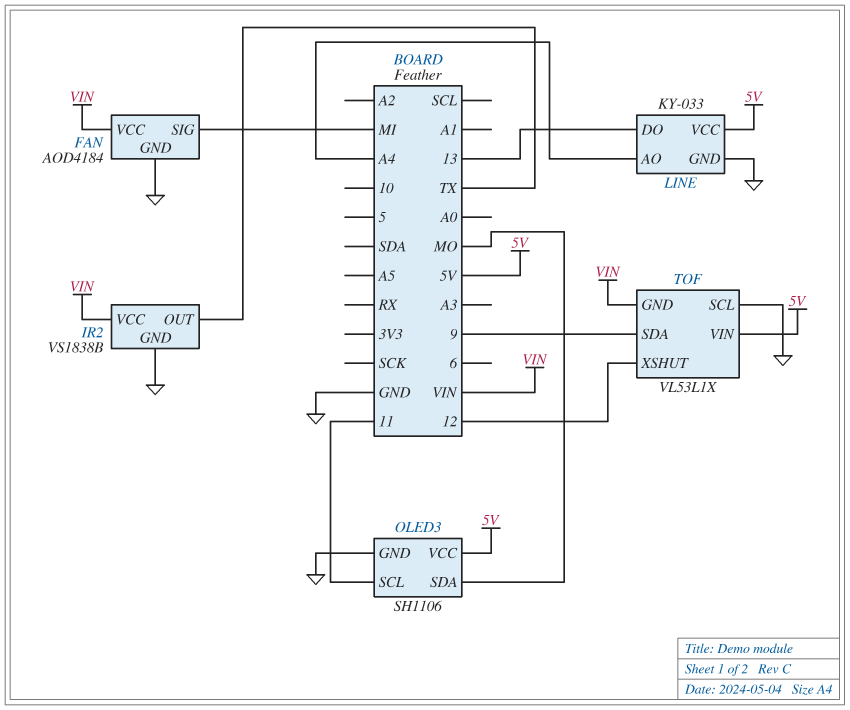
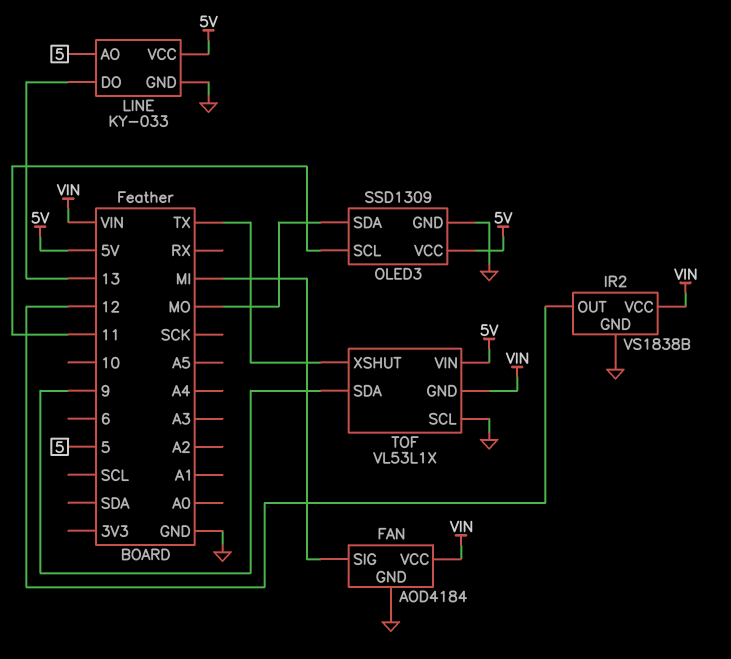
IR2 pin OUT: TX -> 12
LINE pin AO: A4 -> 5
OLED3: SH1106 -> SSD1309
TOF pin XSHUT: 12 -> TX

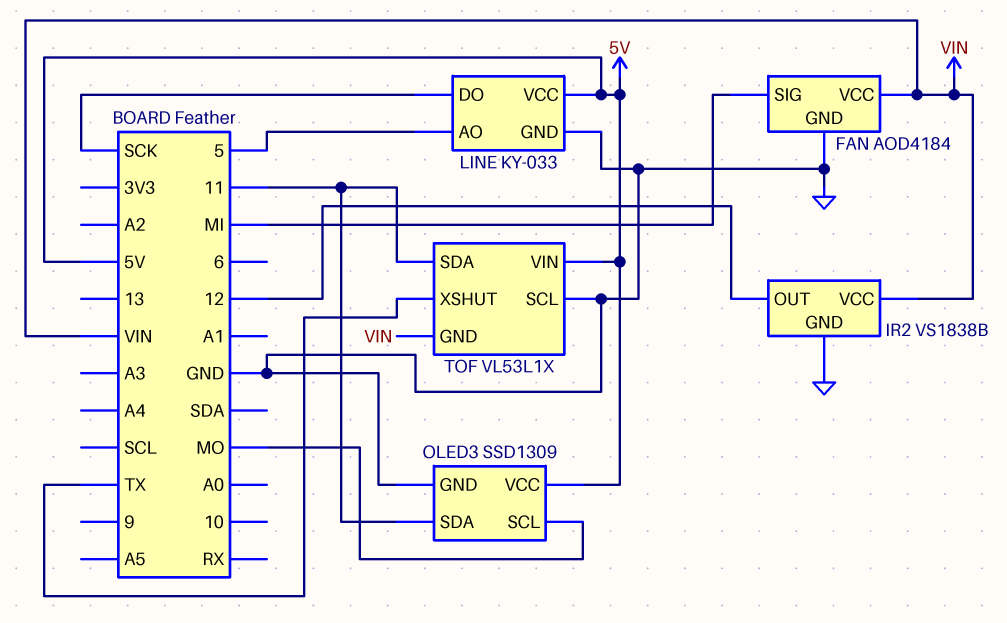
LINE pin DO: 13 -> SCK
OLED3 pin SCL: 11 -> MO
OLED3 pin SDA: MO -> 11
TOF pin SDA: 9 -> 11

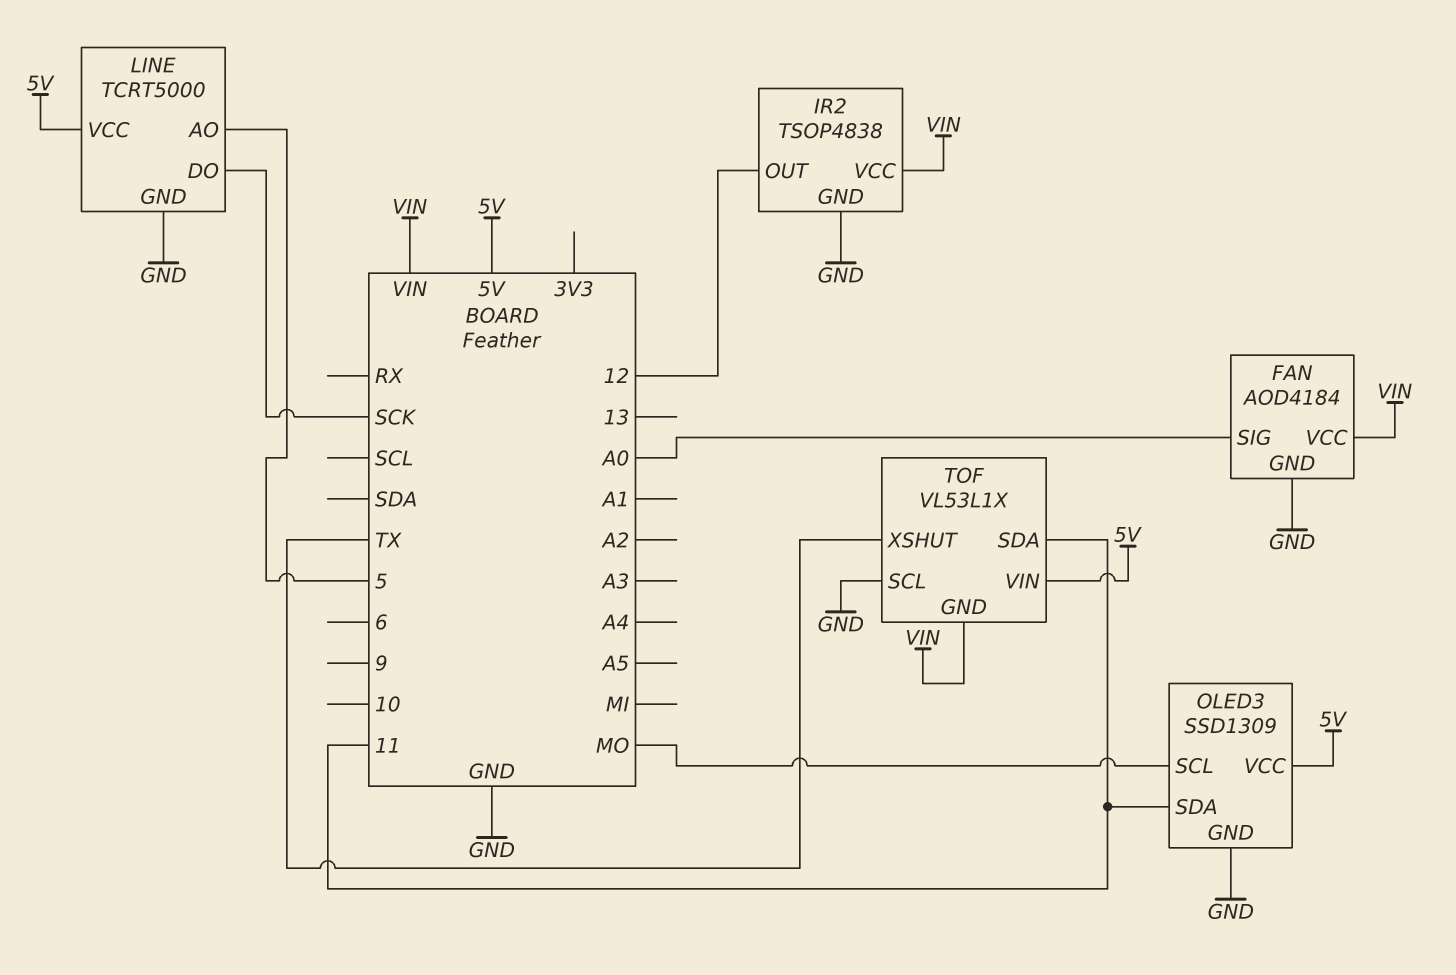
FAN pin SIG: MI -> A0
IR2: VS1838B -> TSOP4838
LINE: KY-033 -> TCRT5000

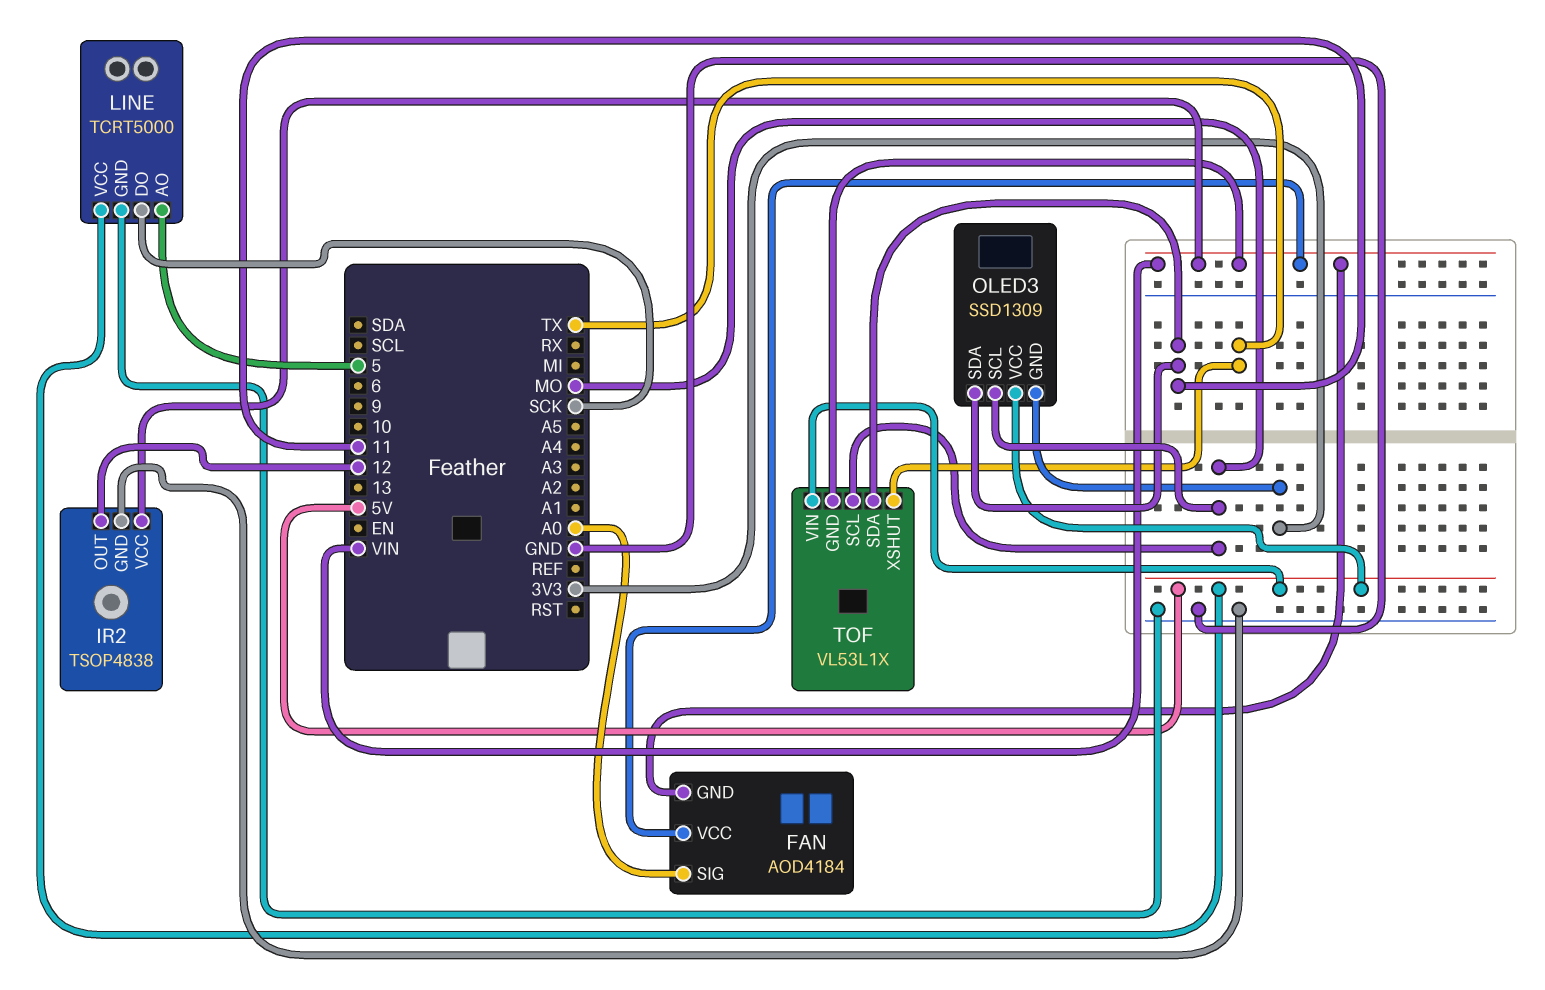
FAN pin GND: GND -> VIN
OLED3 pin GND: GND -> 3V3
TOF pin SCL: GND -> MO

